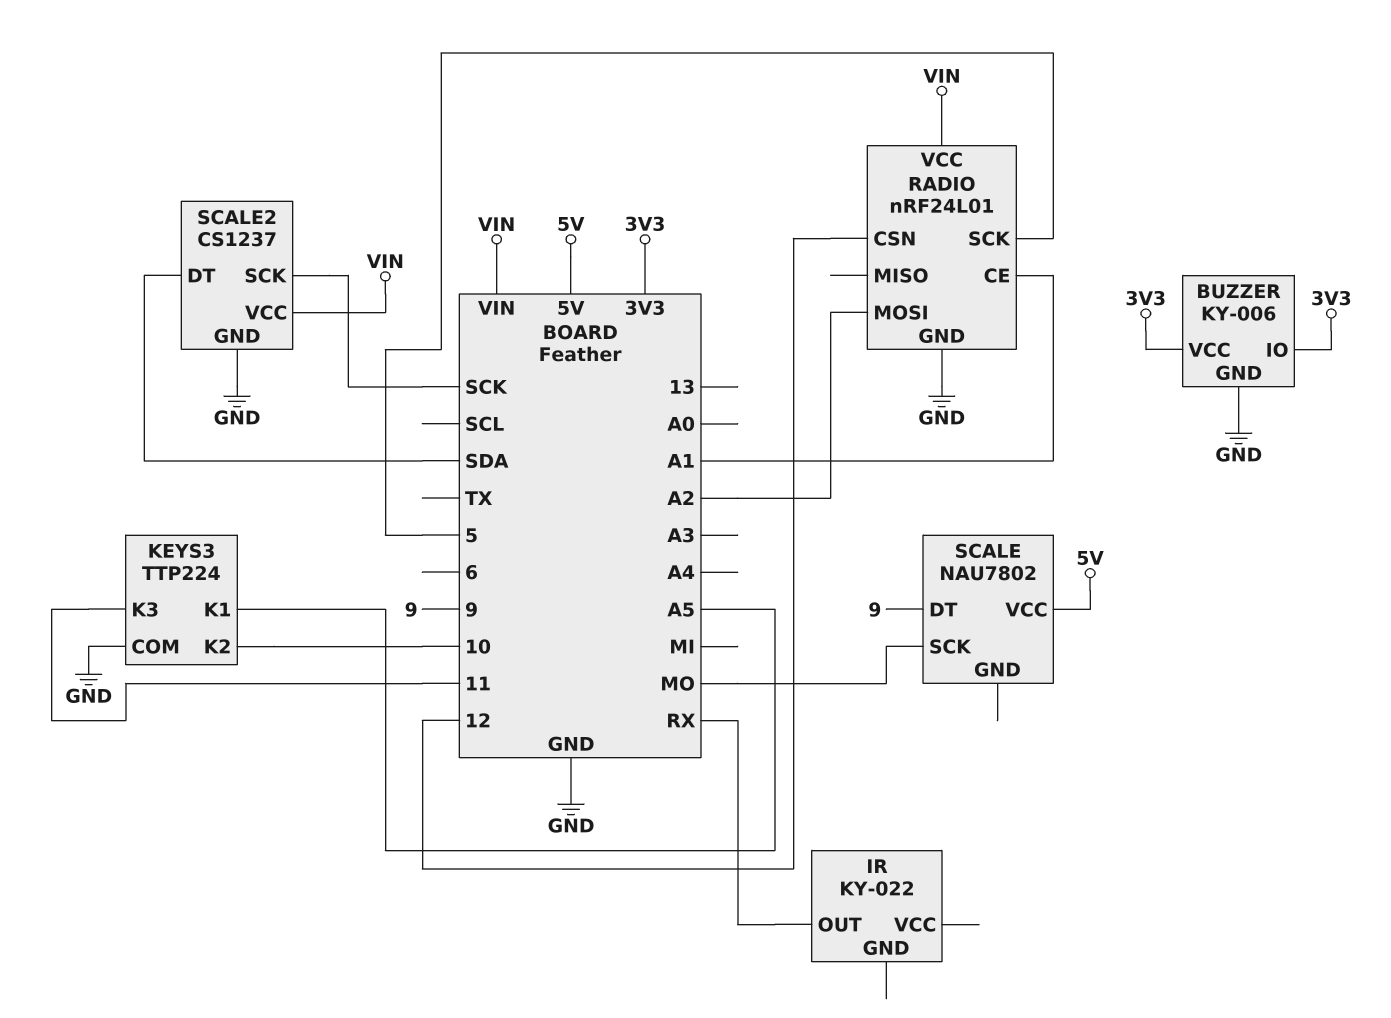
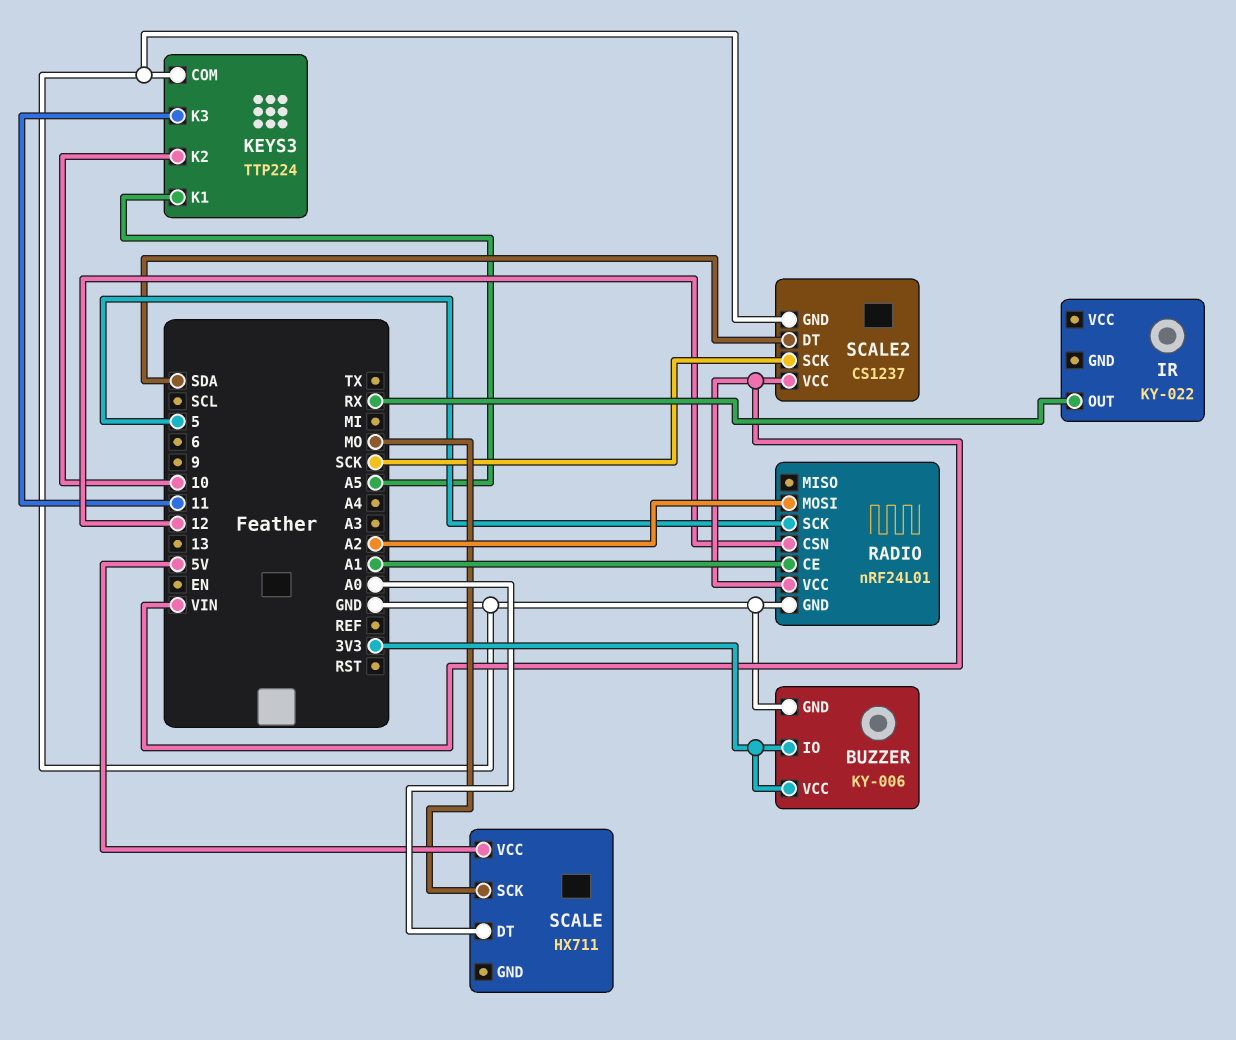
SCALE: NAU7802 -> HX711
SCALE pin DT: 9 -> A0

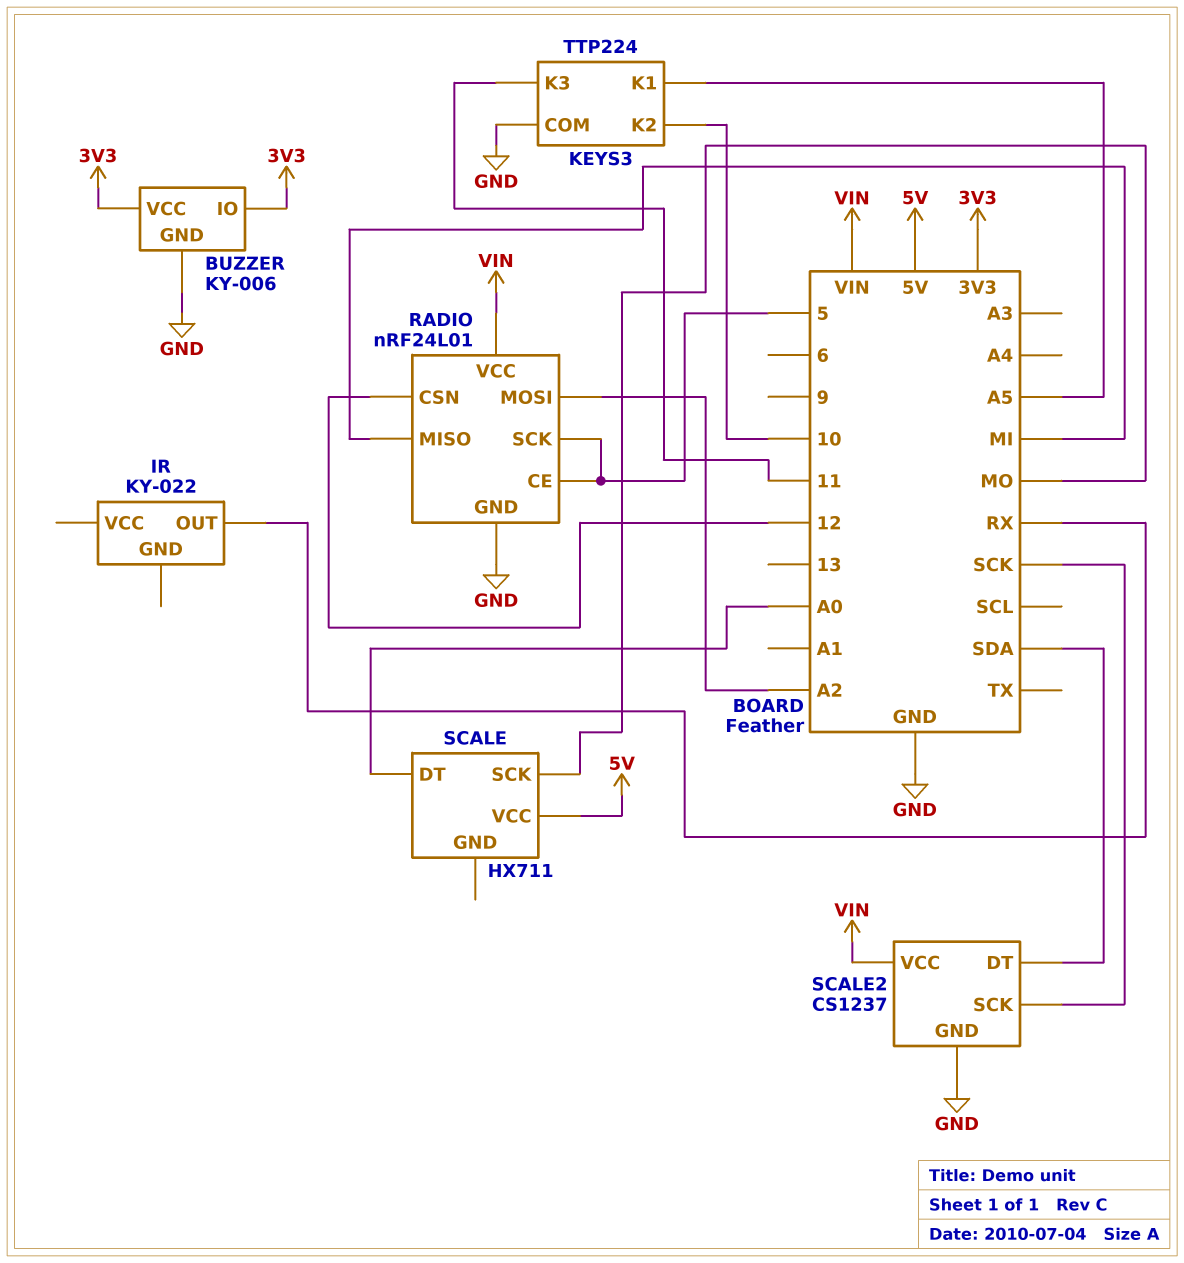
RADIO pin CE: A1 -> 5
RADIO pin MISO: none -> MI

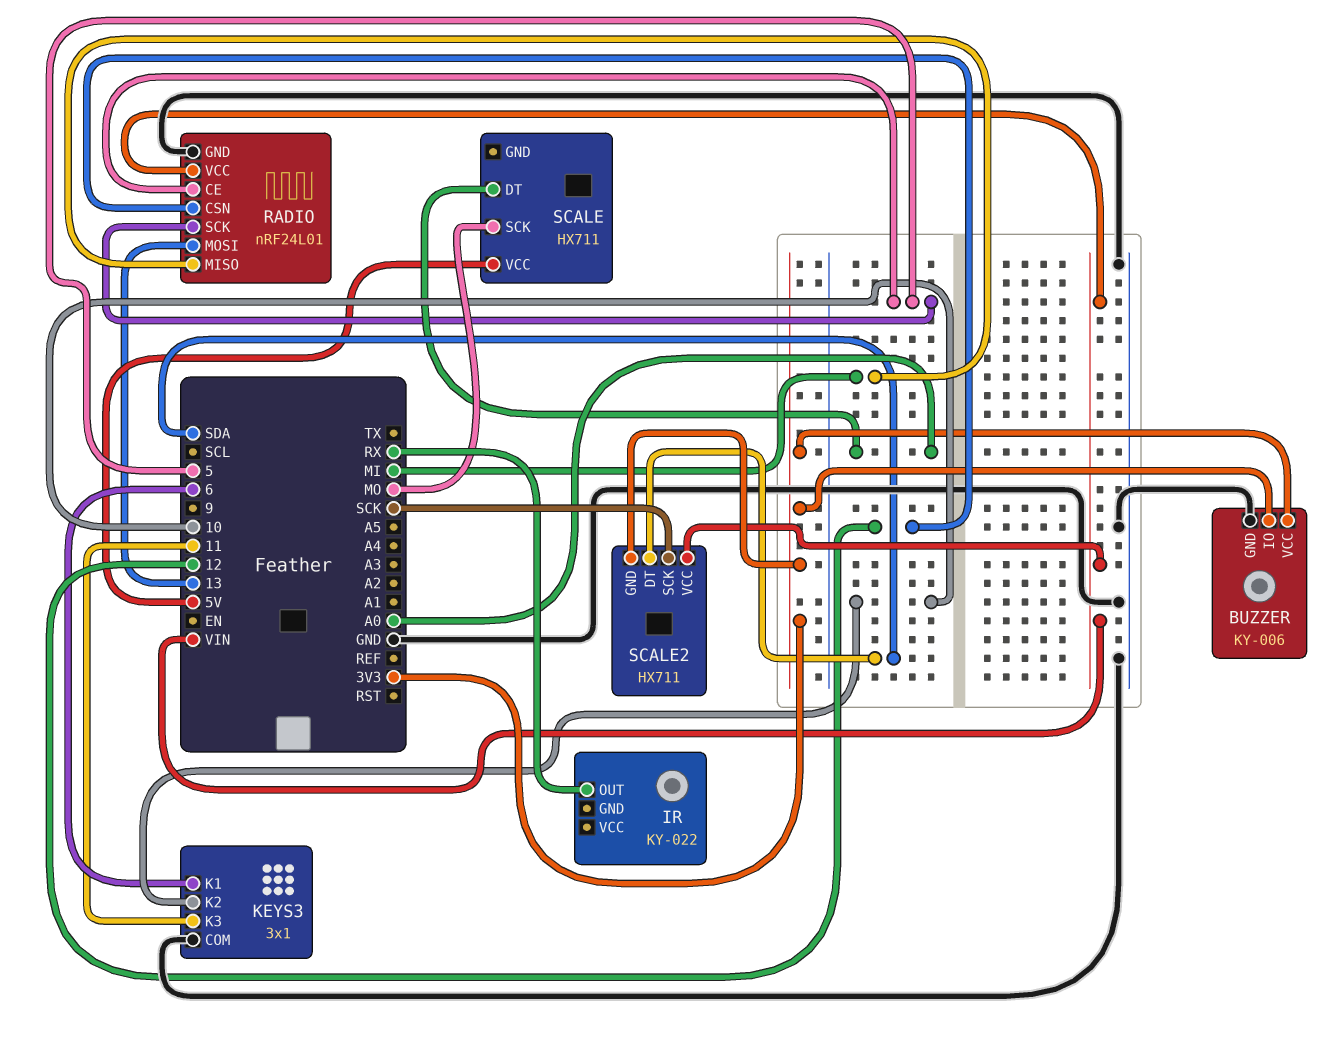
KEYS3: TTP224 -> 3x1
KEYS3 pin K1: A5 -> 6
RADIO pin MOSI: A2 -> 13
SCALE2: CS1237 -> HX711
SCALE2 pin GND: GND -> 3V3

